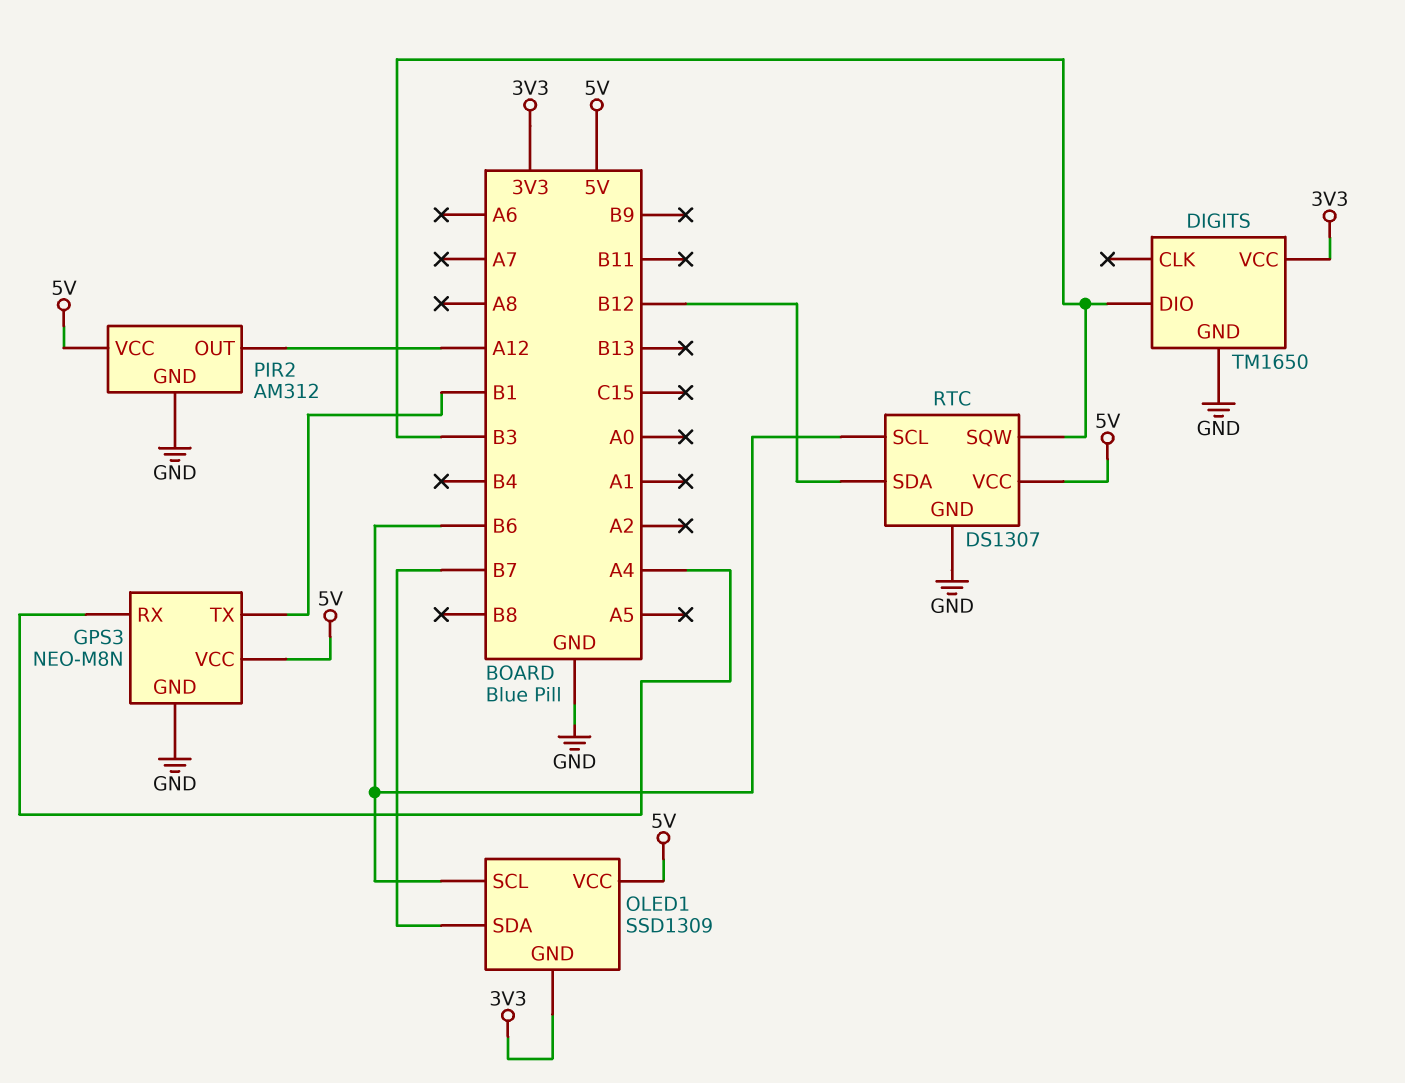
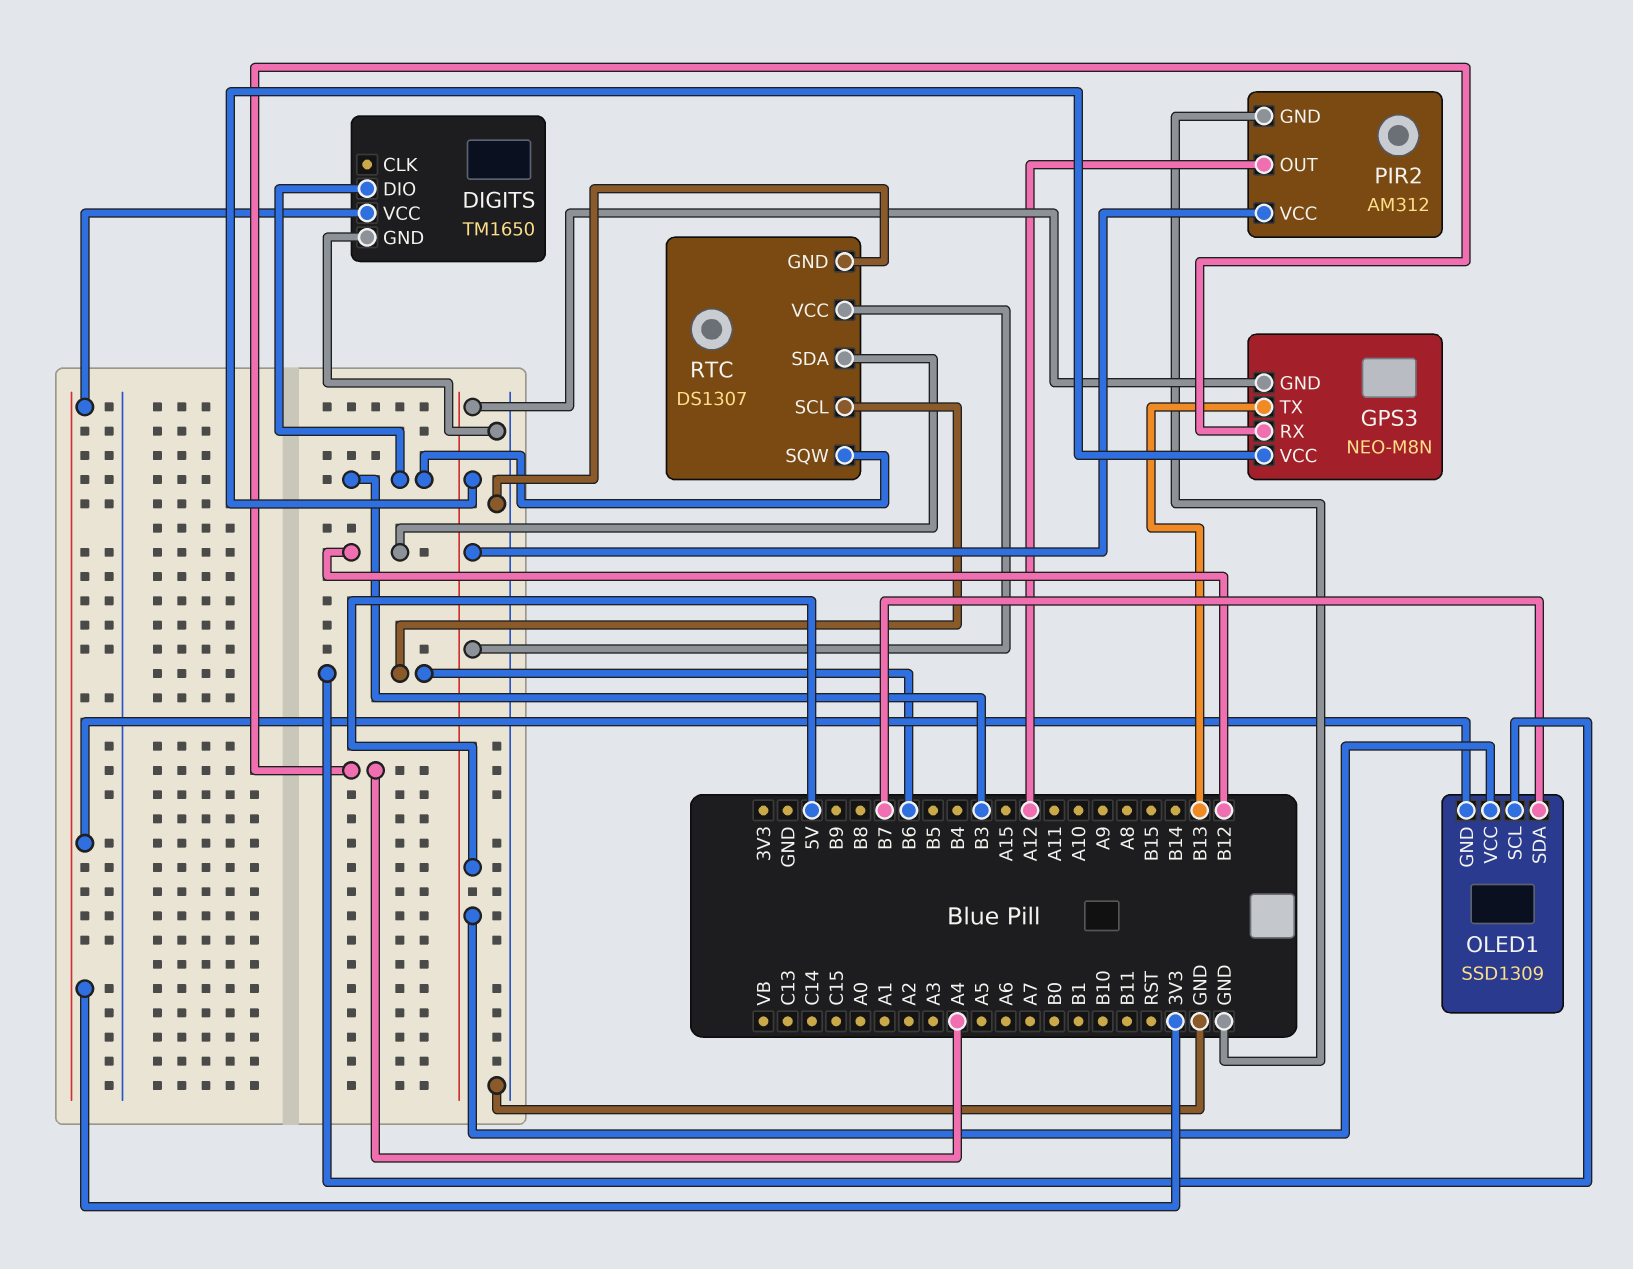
GPS3 pin GND: GND -> 5V
GPS3 pin TX: B1 -> B13

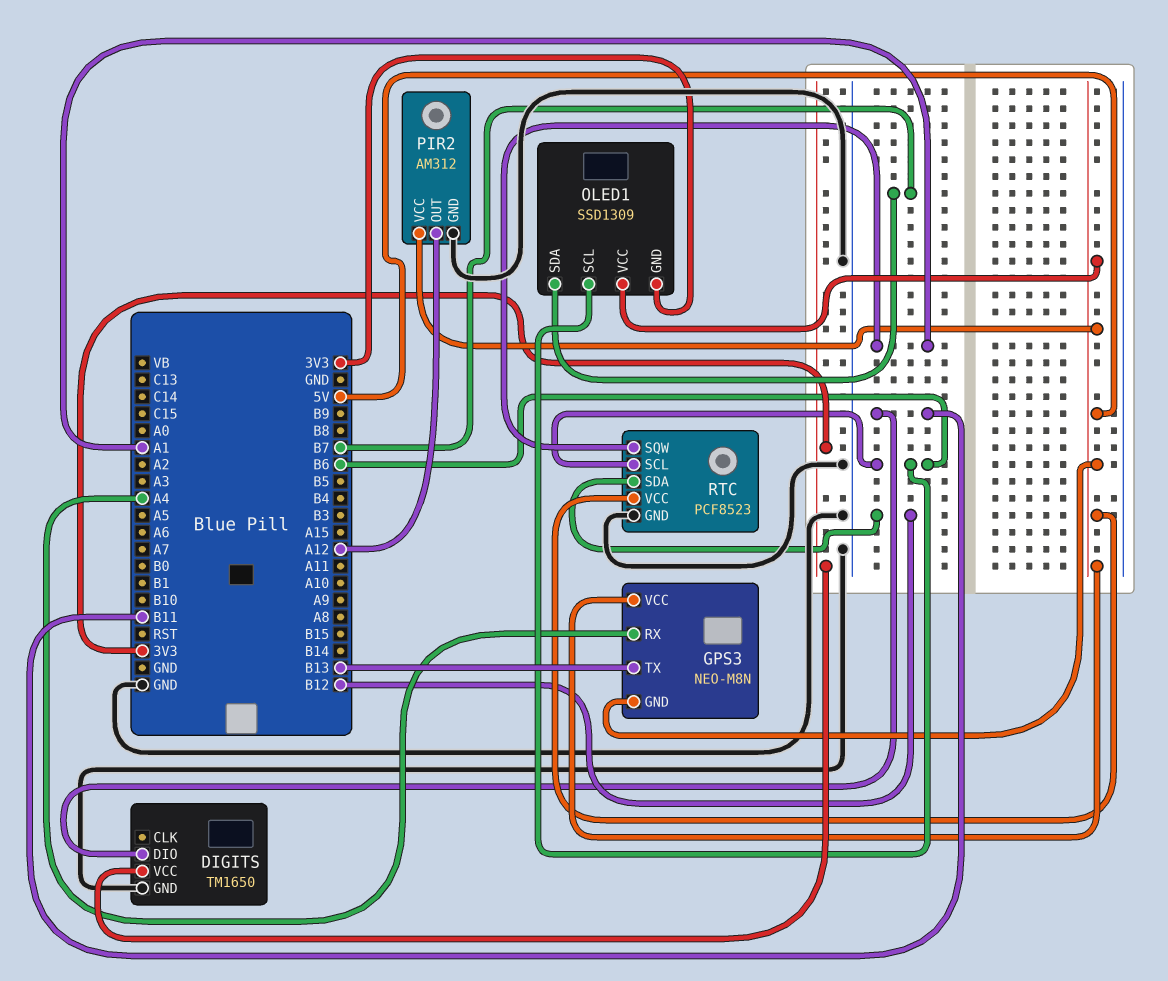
DIGITS pin DIO: B3 -> B11
RTC: DS1307 -> PCF8523
RTC pin SQW: B3 -> A1

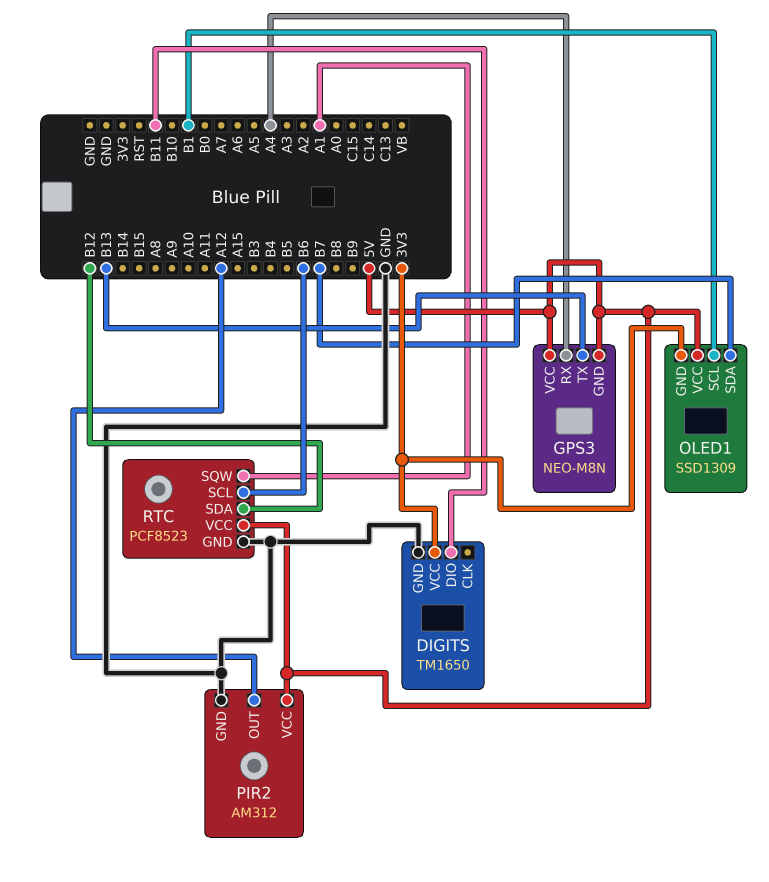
OLED1 pin SCL: B6 -> B1

